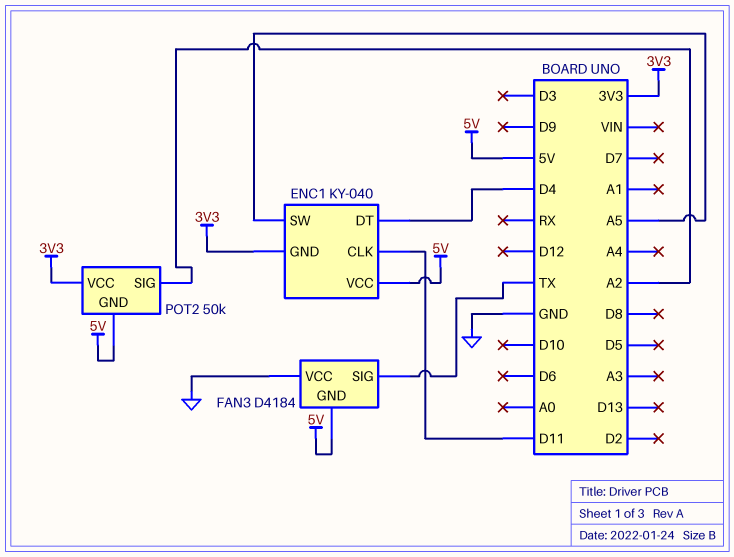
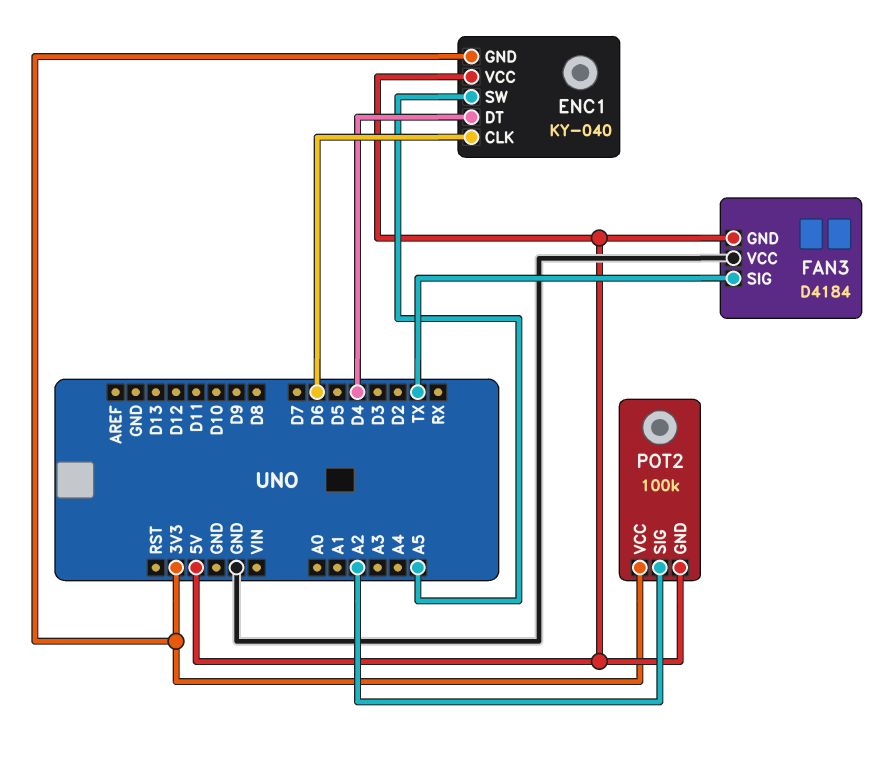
ENC1 pin CLK: D11 -> D6
POT2: 50k -> 100k

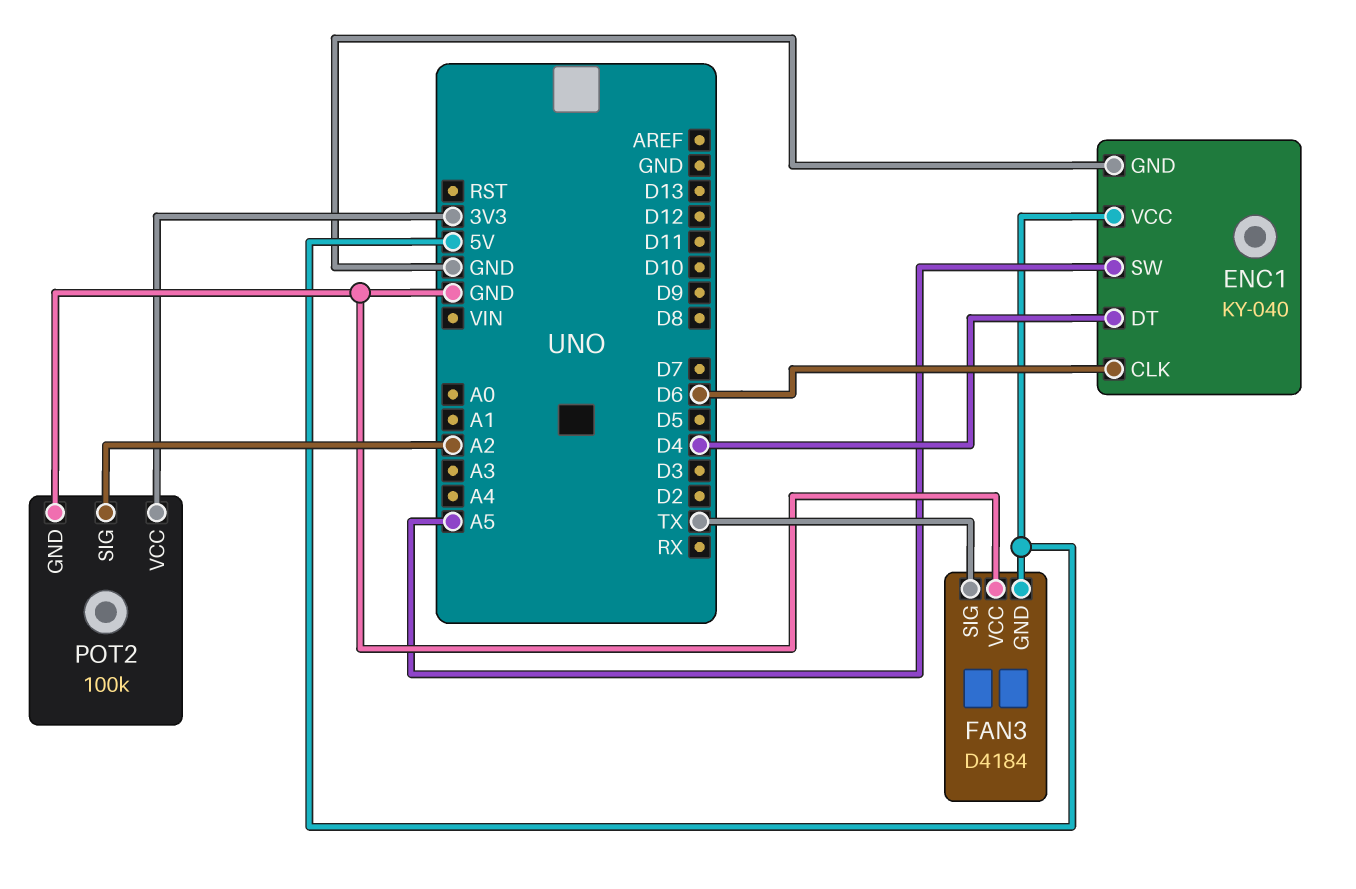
ENC1 pin GND: 3V3 -> GND
POT2 pin GND: 5V -> GND

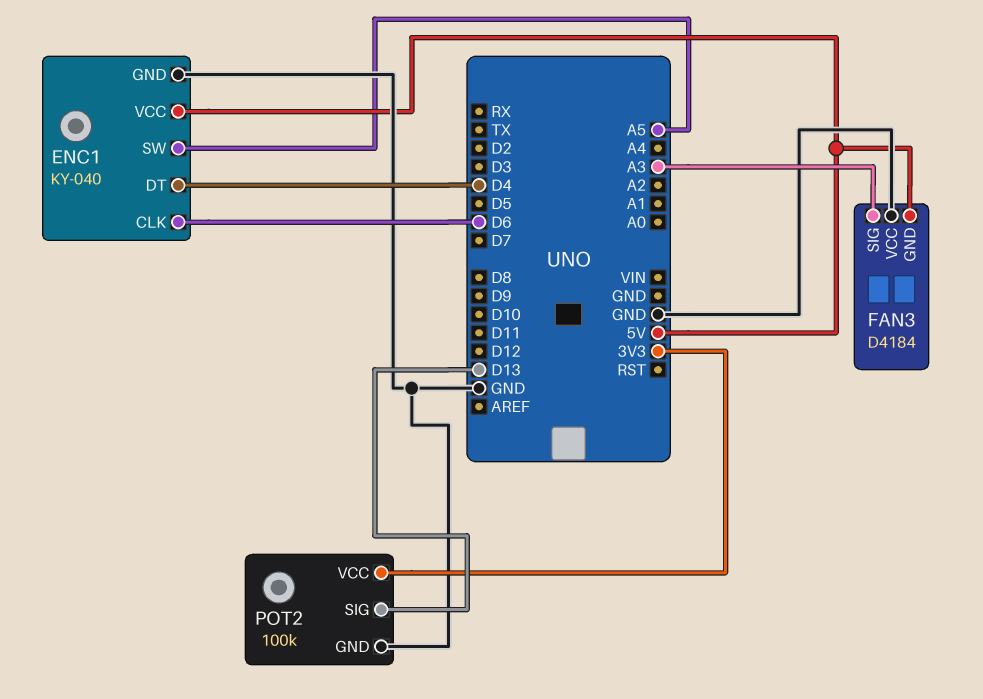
FAN3 pin SIG: TX -> A3
POT2 pin SIG: A2 -> D13

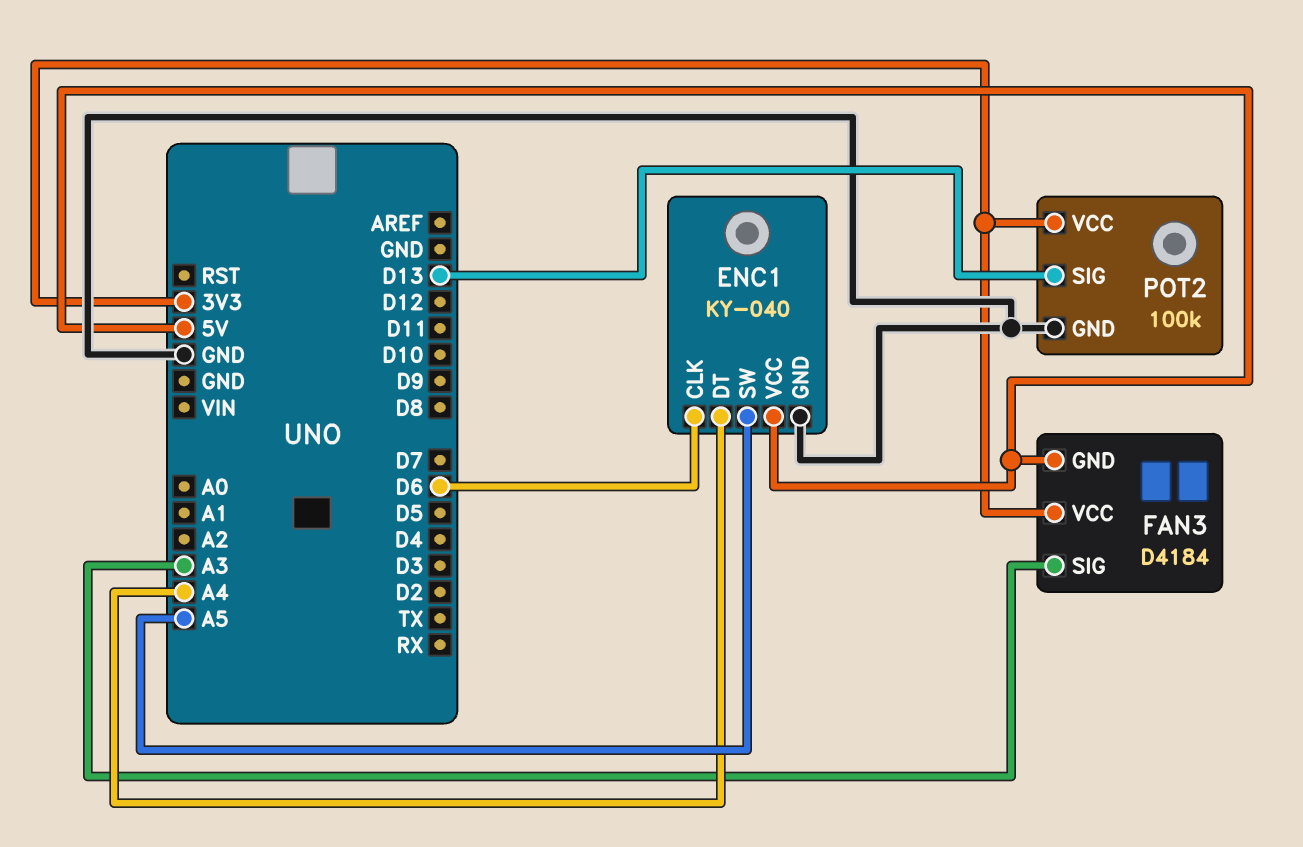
ENC1 pin DT: D4 -> A4
FAN3 pin VCC: GND -> 3V3

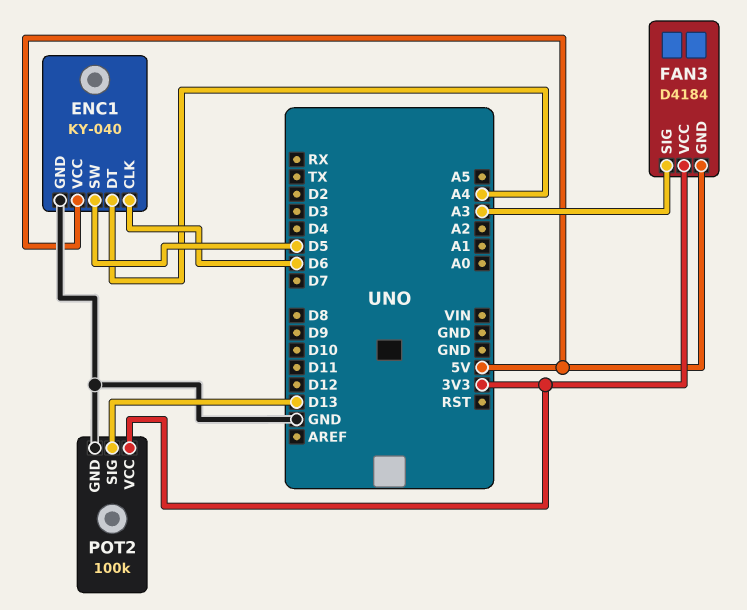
ENC1 pin SW: A5 -> D5

